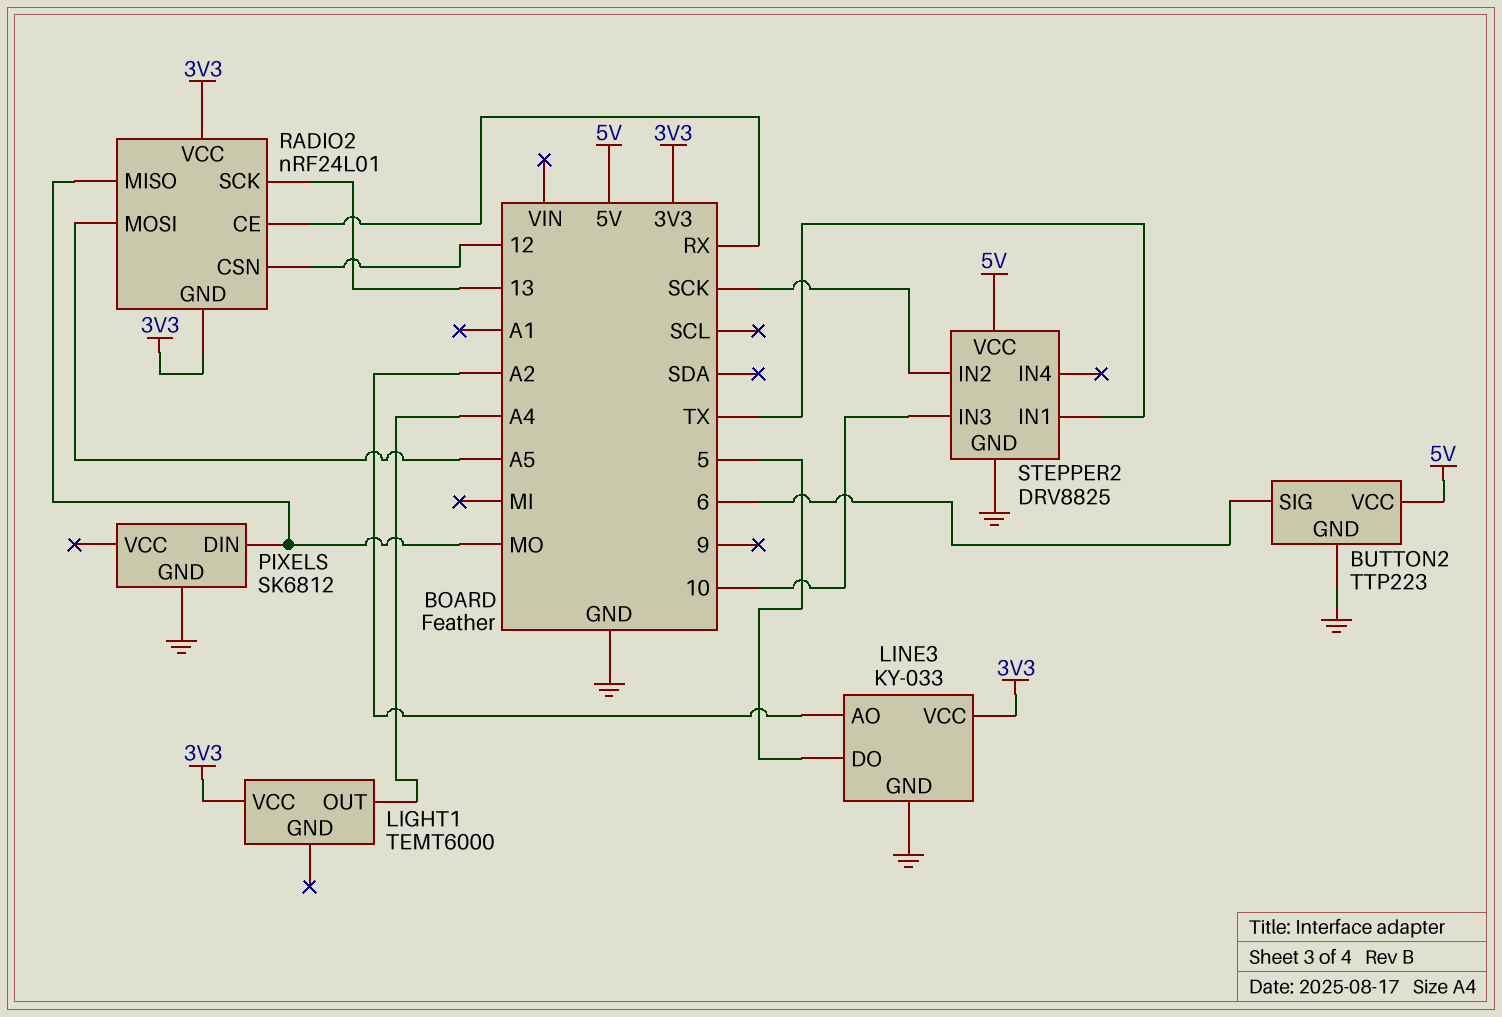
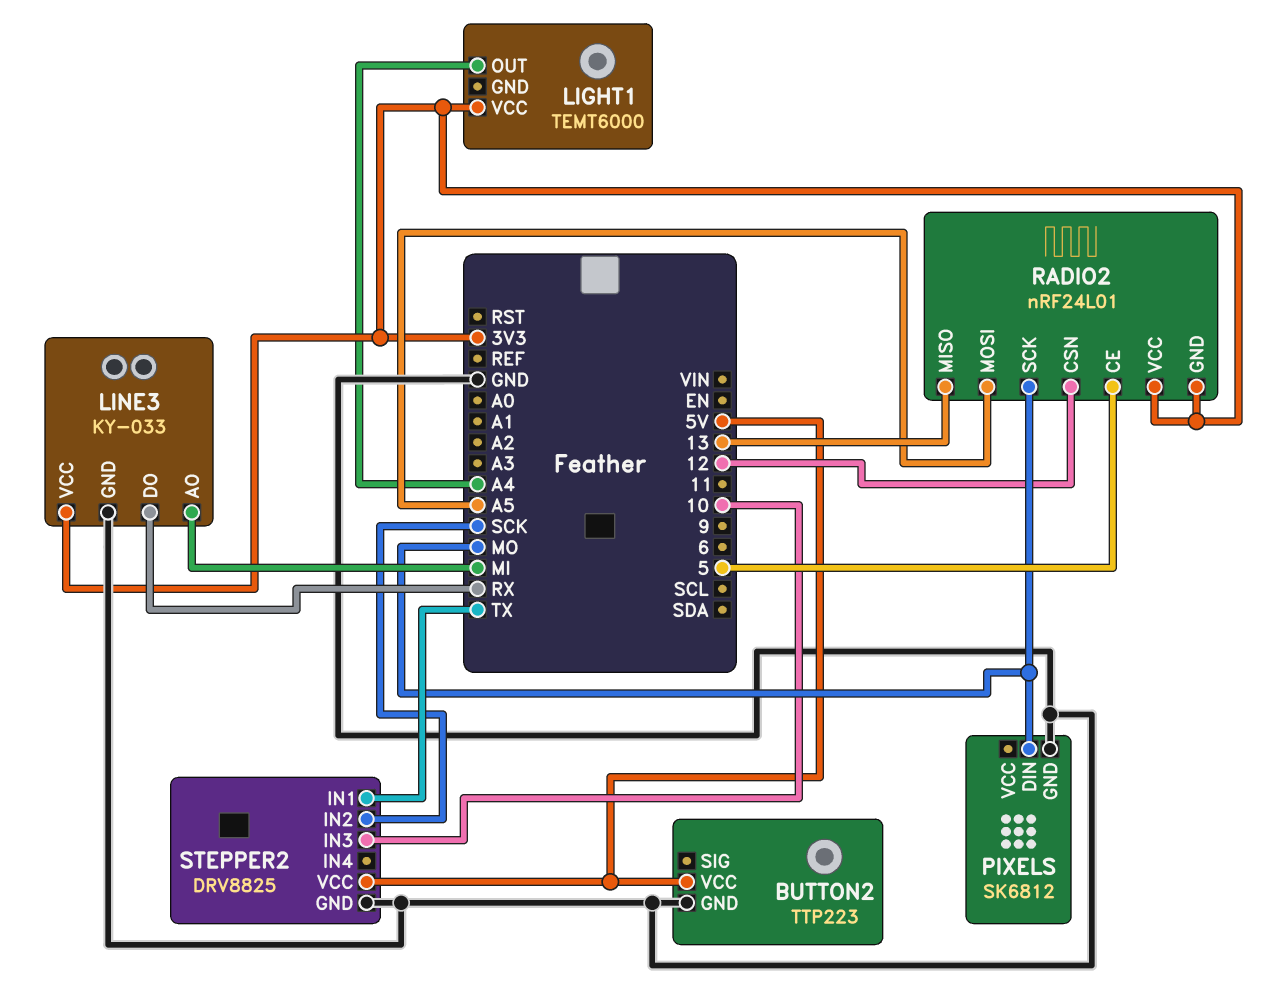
BUTTON2 pin SIG: 6 -> none
LINE3 pin AO: A2 -> MI
LINE3 pin DO: 5 -> RX
RADIO2 pin CE: RX -> 5
RADIO2 pin MISO: MO -> 13
RADIO2 pin SCK: 13 -> MO

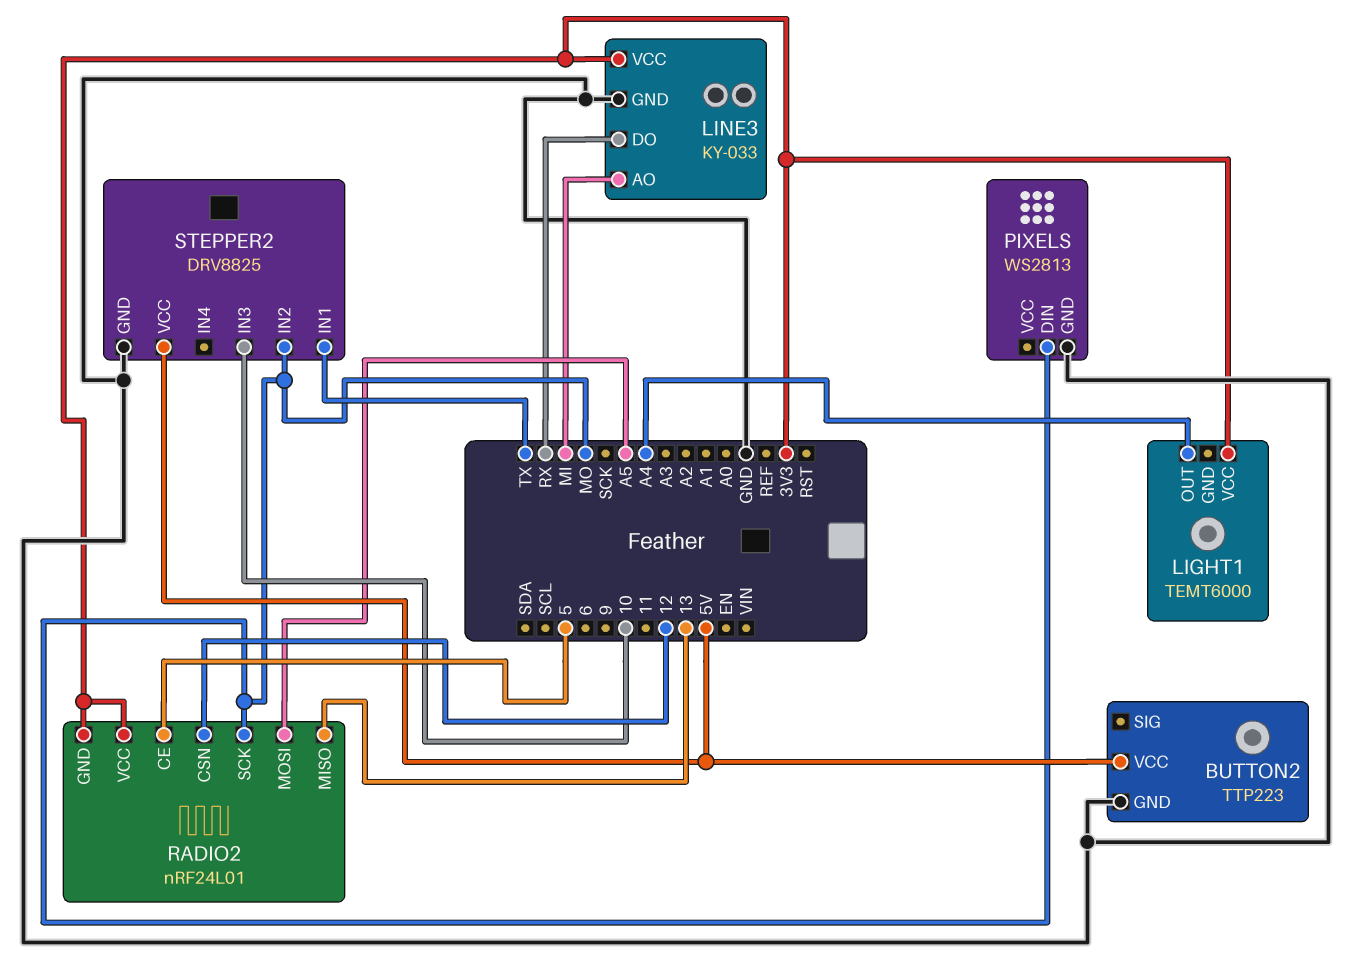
PIXELS: SK6812 -> WS2813
STEPPER2 pin IN2: SCK -> MO

